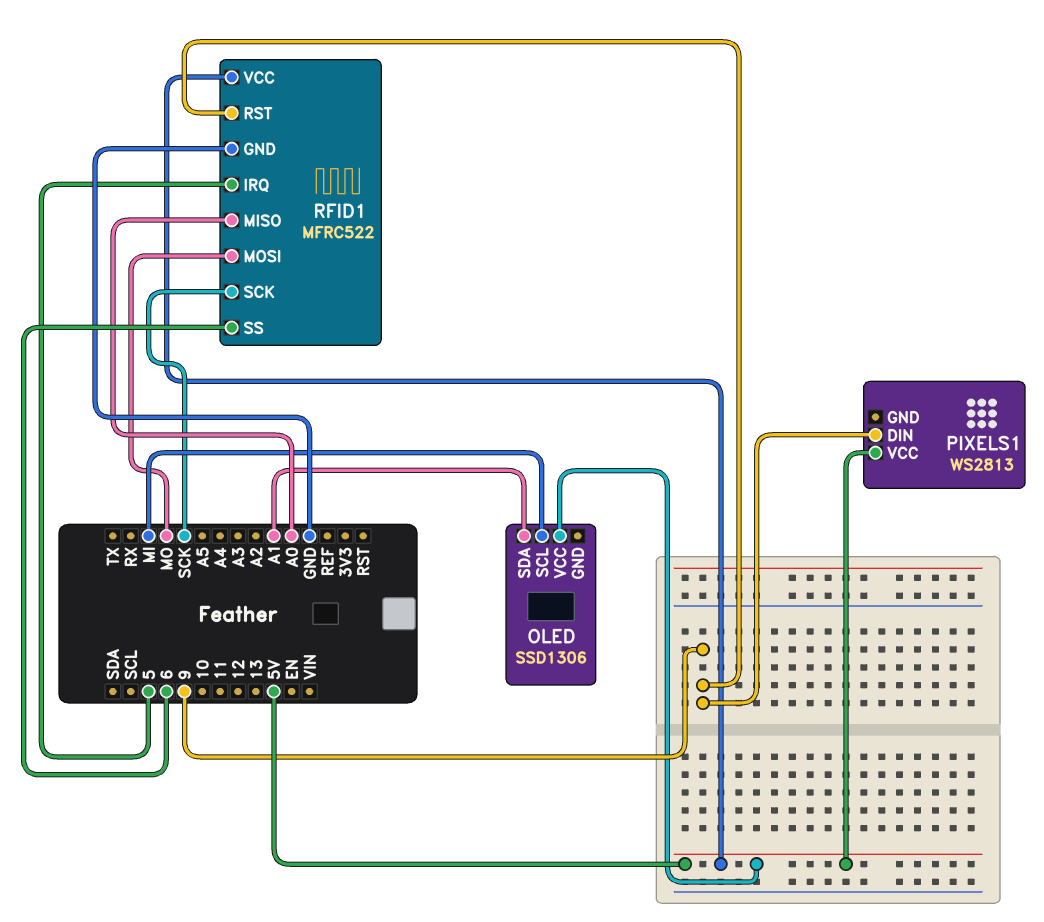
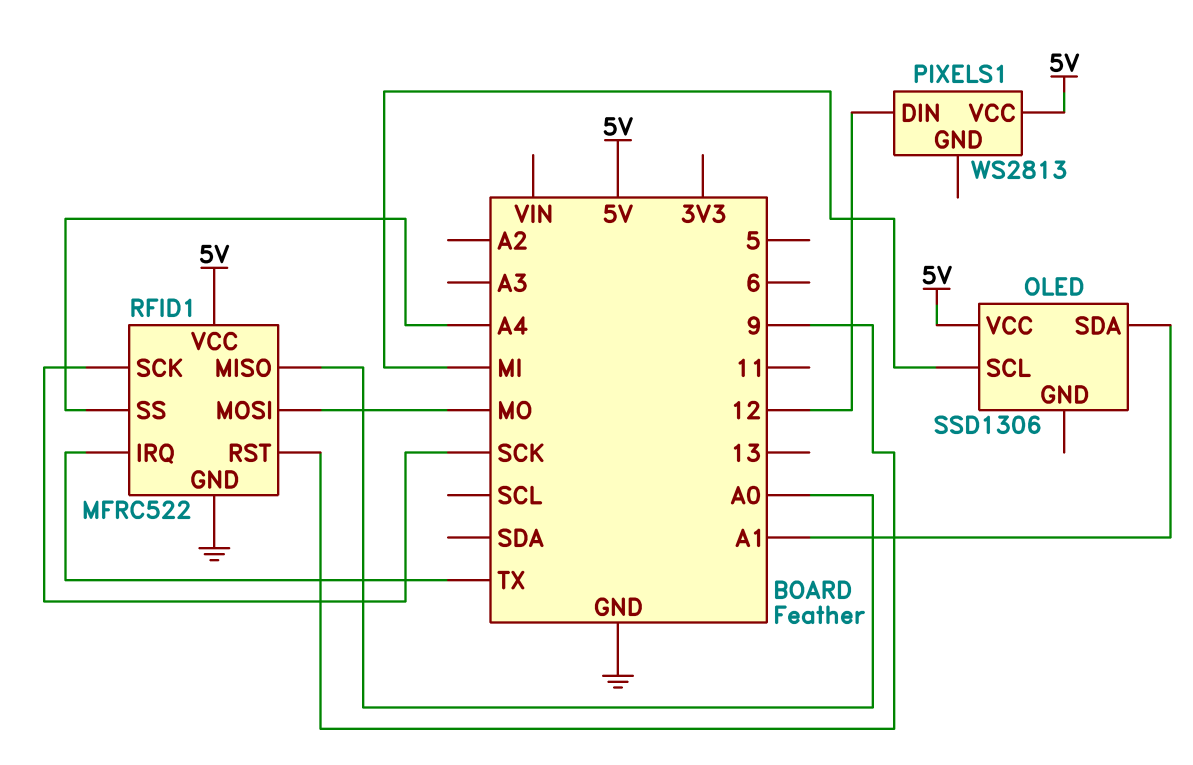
PIXELS1 pin DIN: 9 -> 12
RFID1 pin IRQ: 5 -> TX
RFID1 pin SS: 6 -> A4

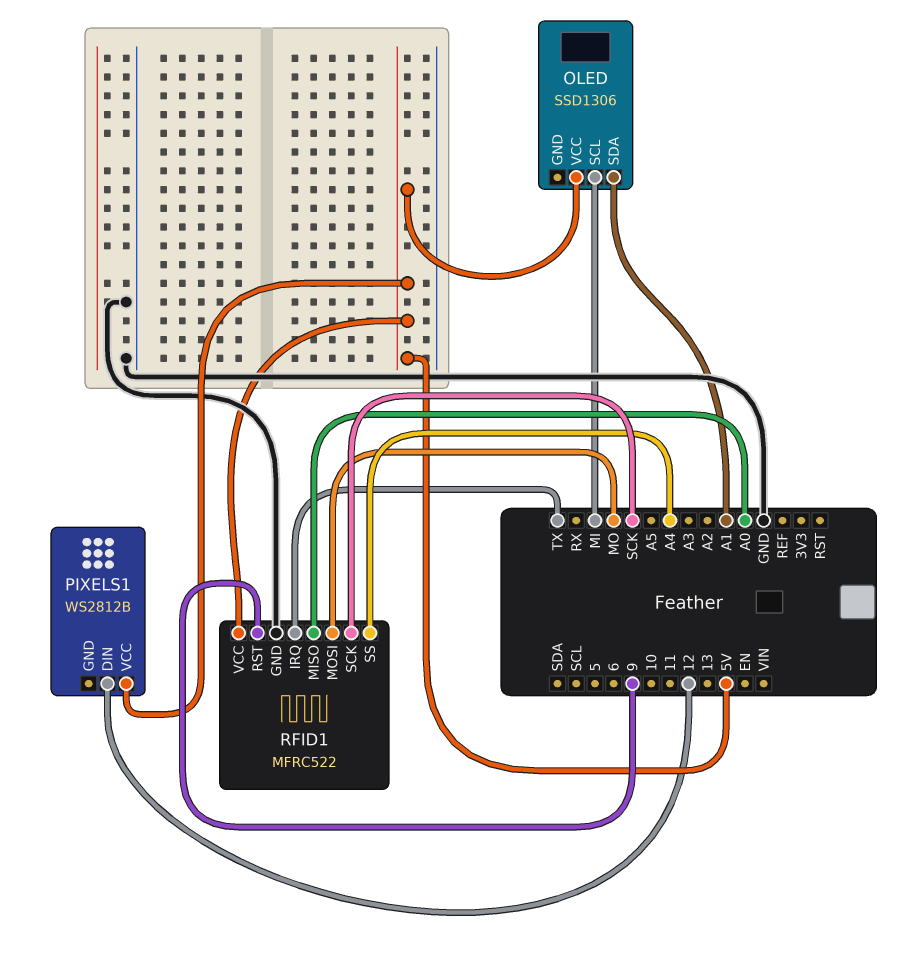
PIXELS1: WS2813 -> WS2812B

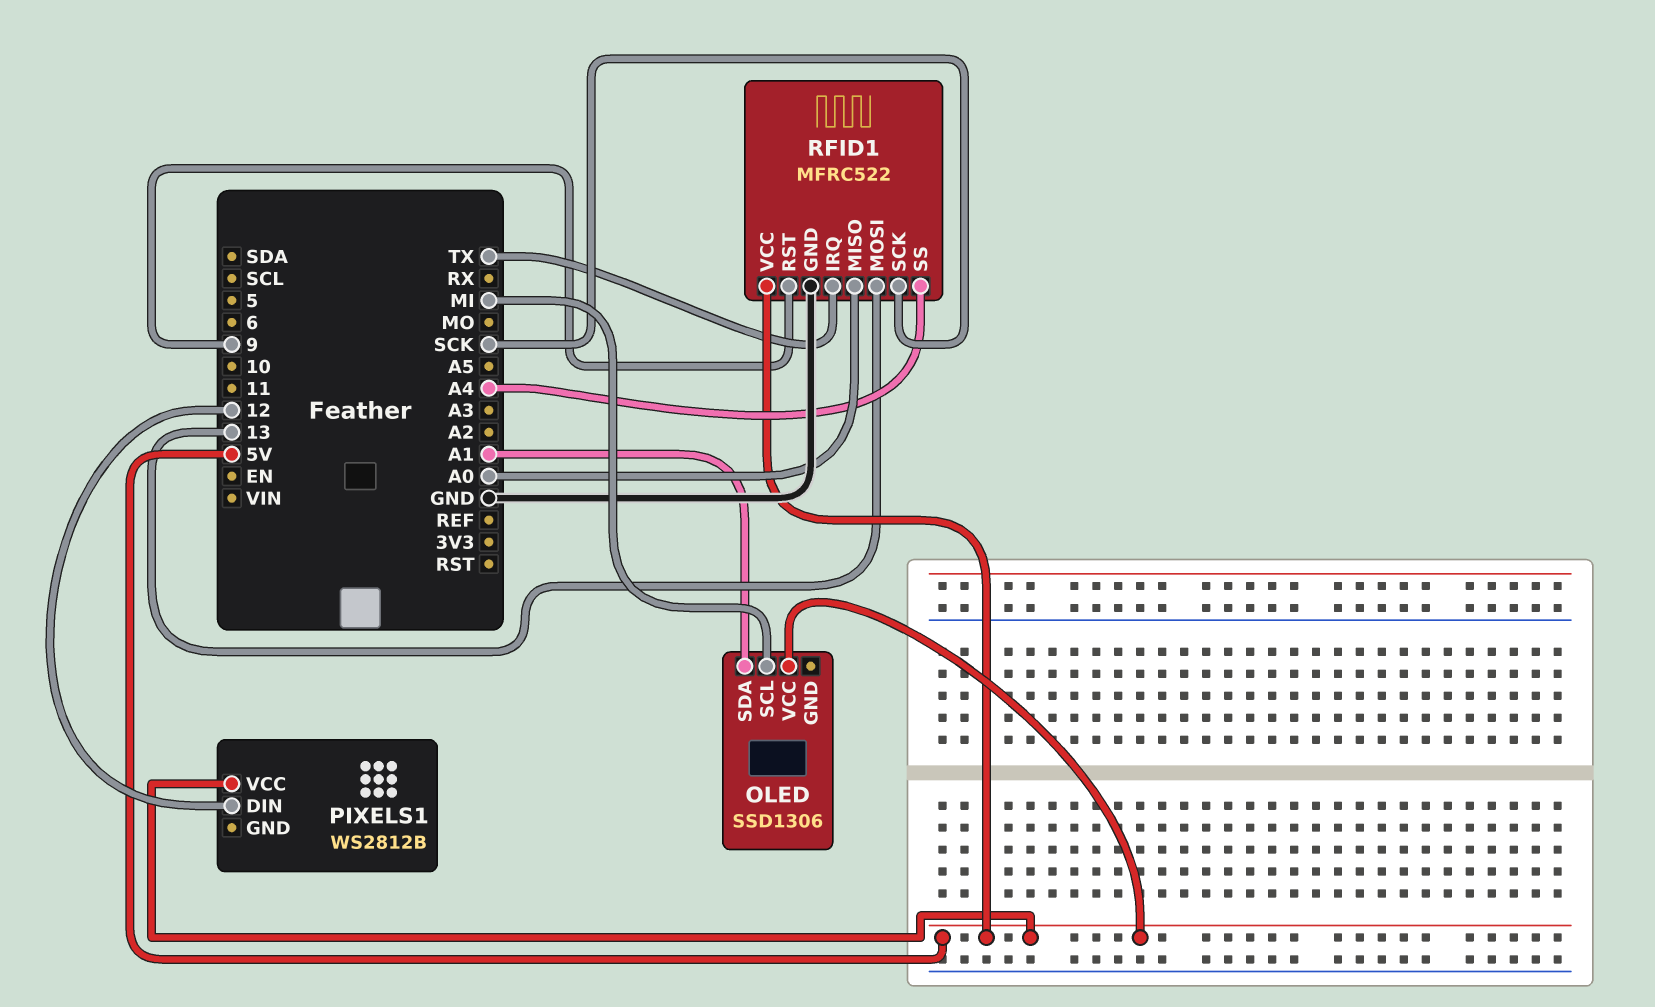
RFID1 pin MOSI: MO -> 13

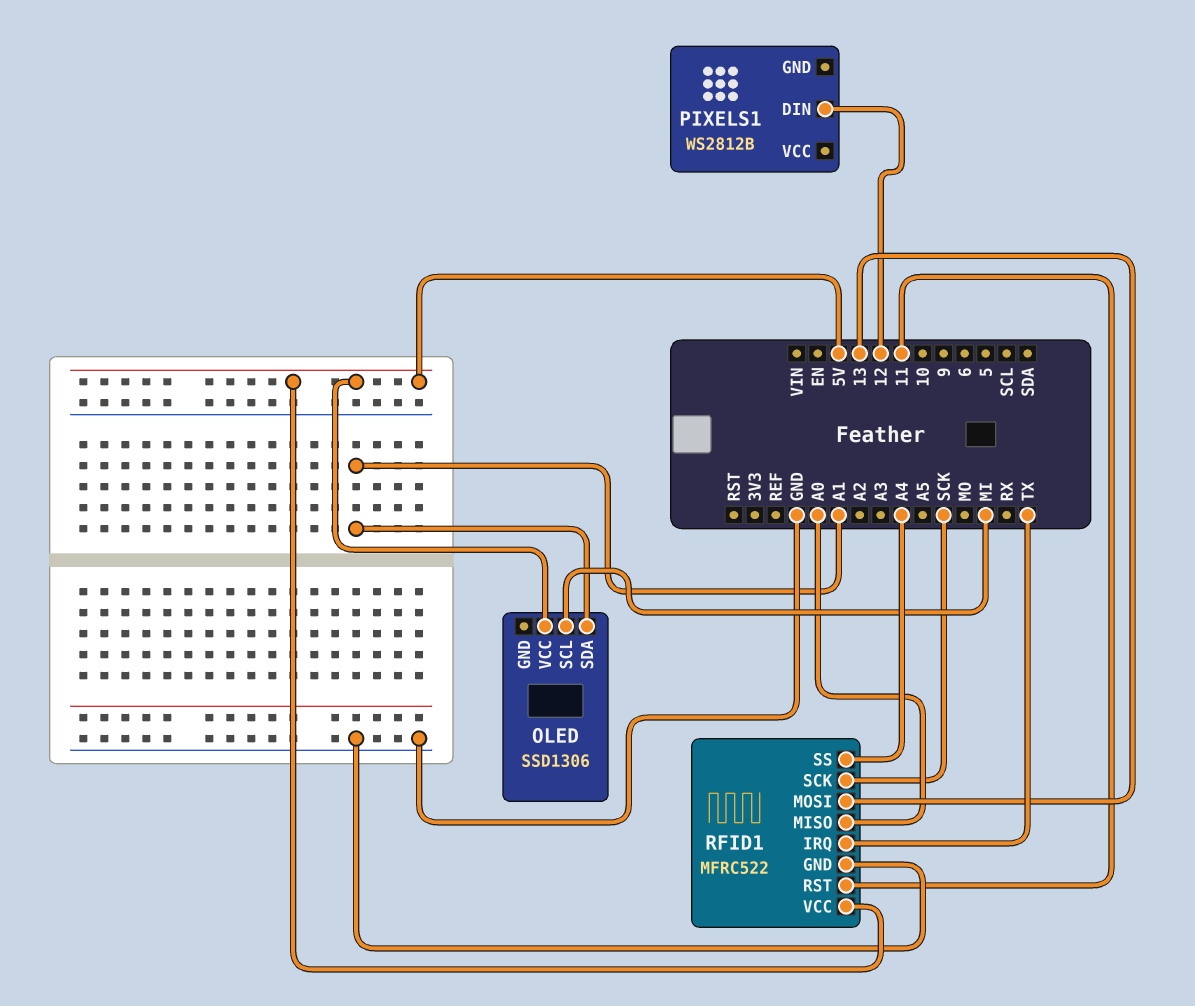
PIXELS1 pin VCC: 5V -> none
RFID1 pin RST: 9 -> 11

